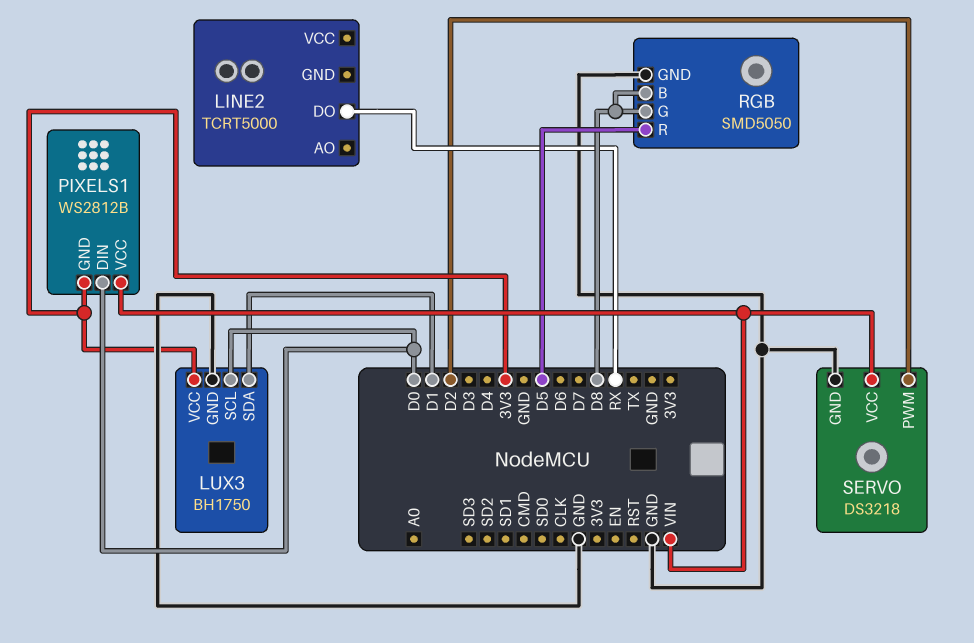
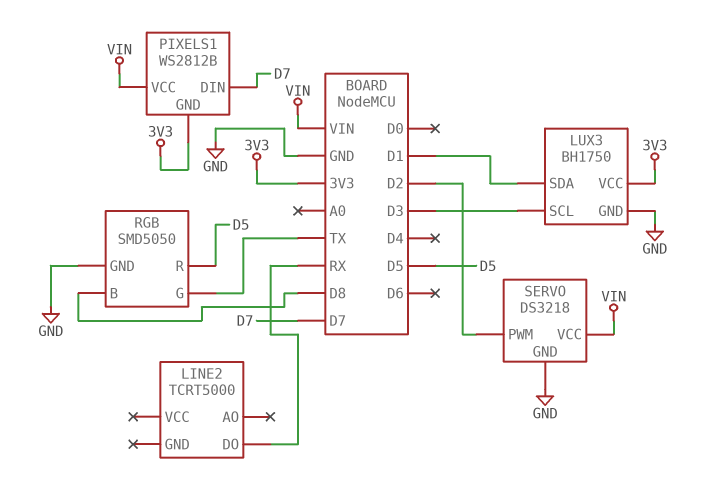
LUX3 pin SCL: D0 -> D3
PIXELS1 pin DIN: D0 -> D7
RGB pin G: D8 -> TX

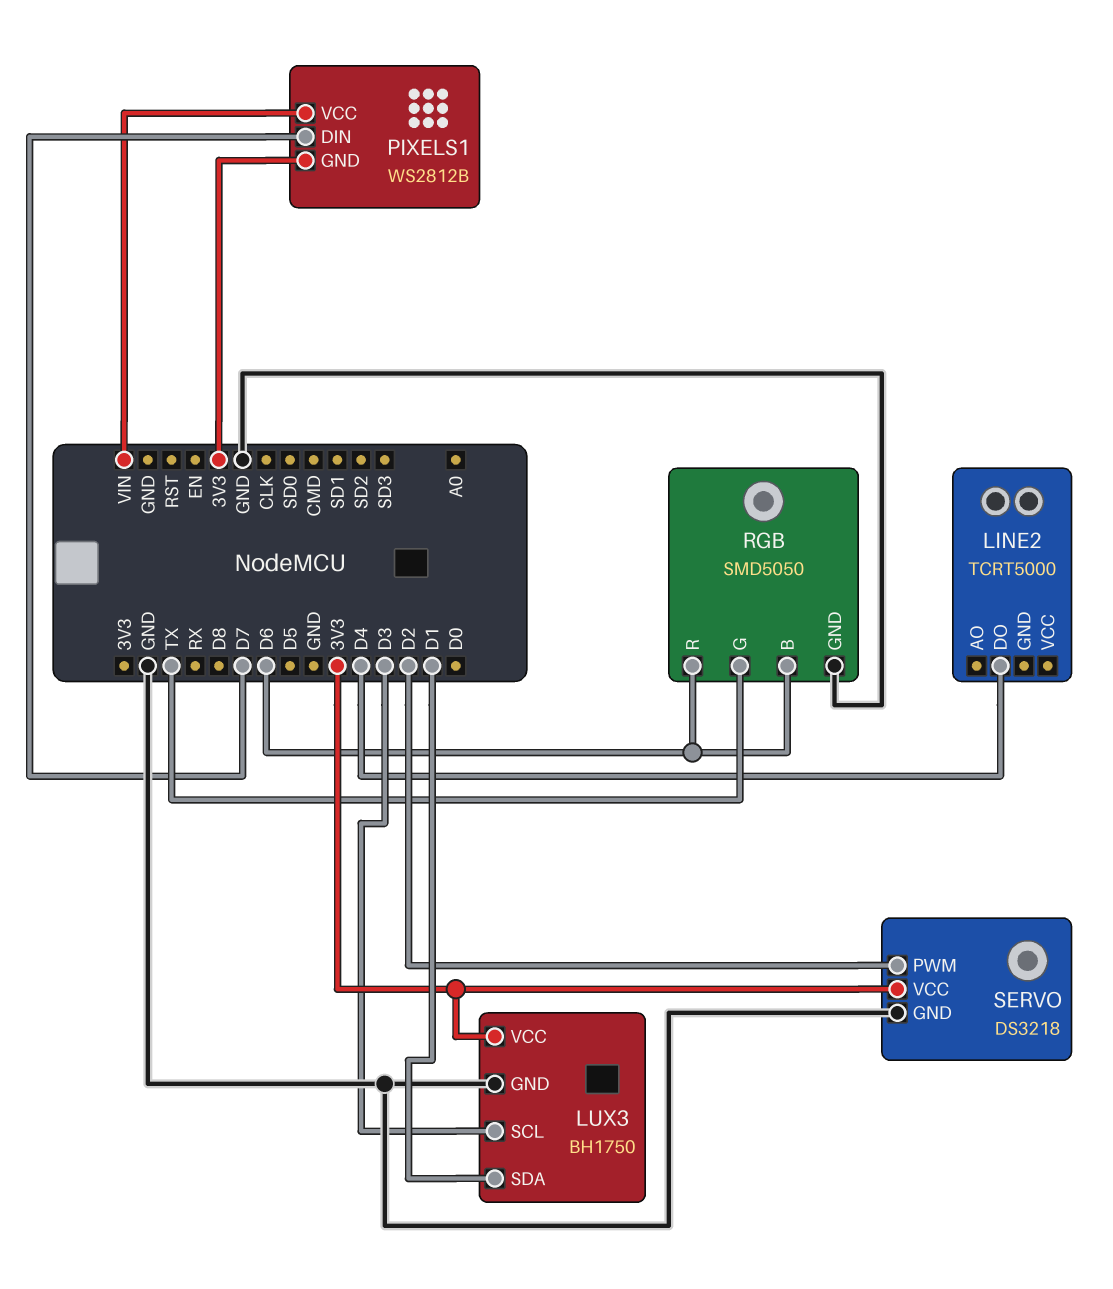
LINE2 pin DO: RX -> D4
RGB pin B: D8 -> D6
RGB pin R: D5 -> D6
SERVO pin VCC: VIN -> 3V3

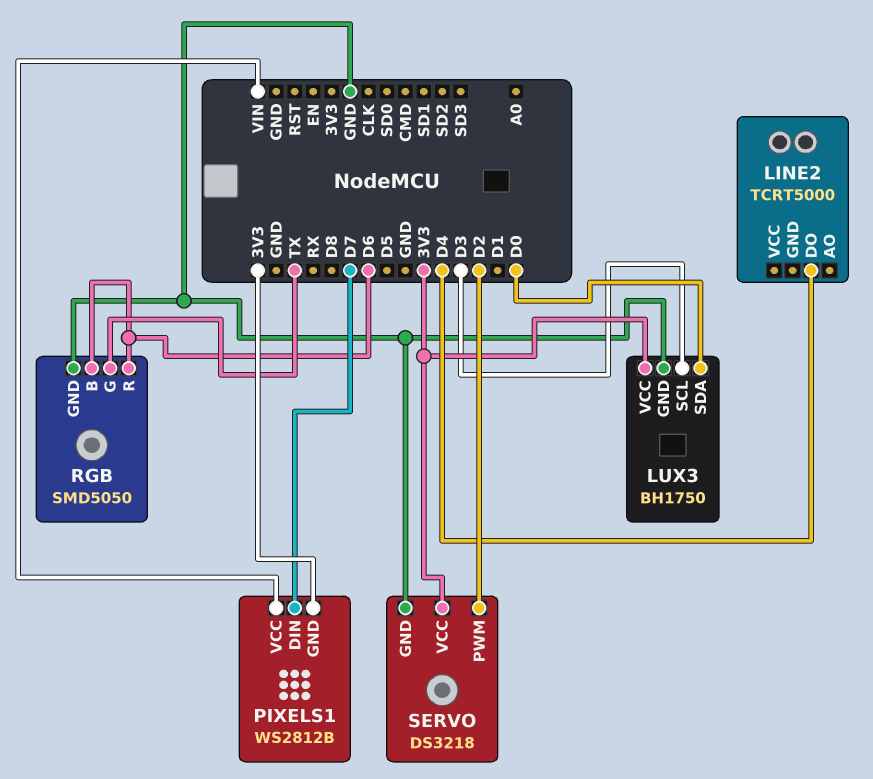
LUX3 pin SDA: D1 -> D0

